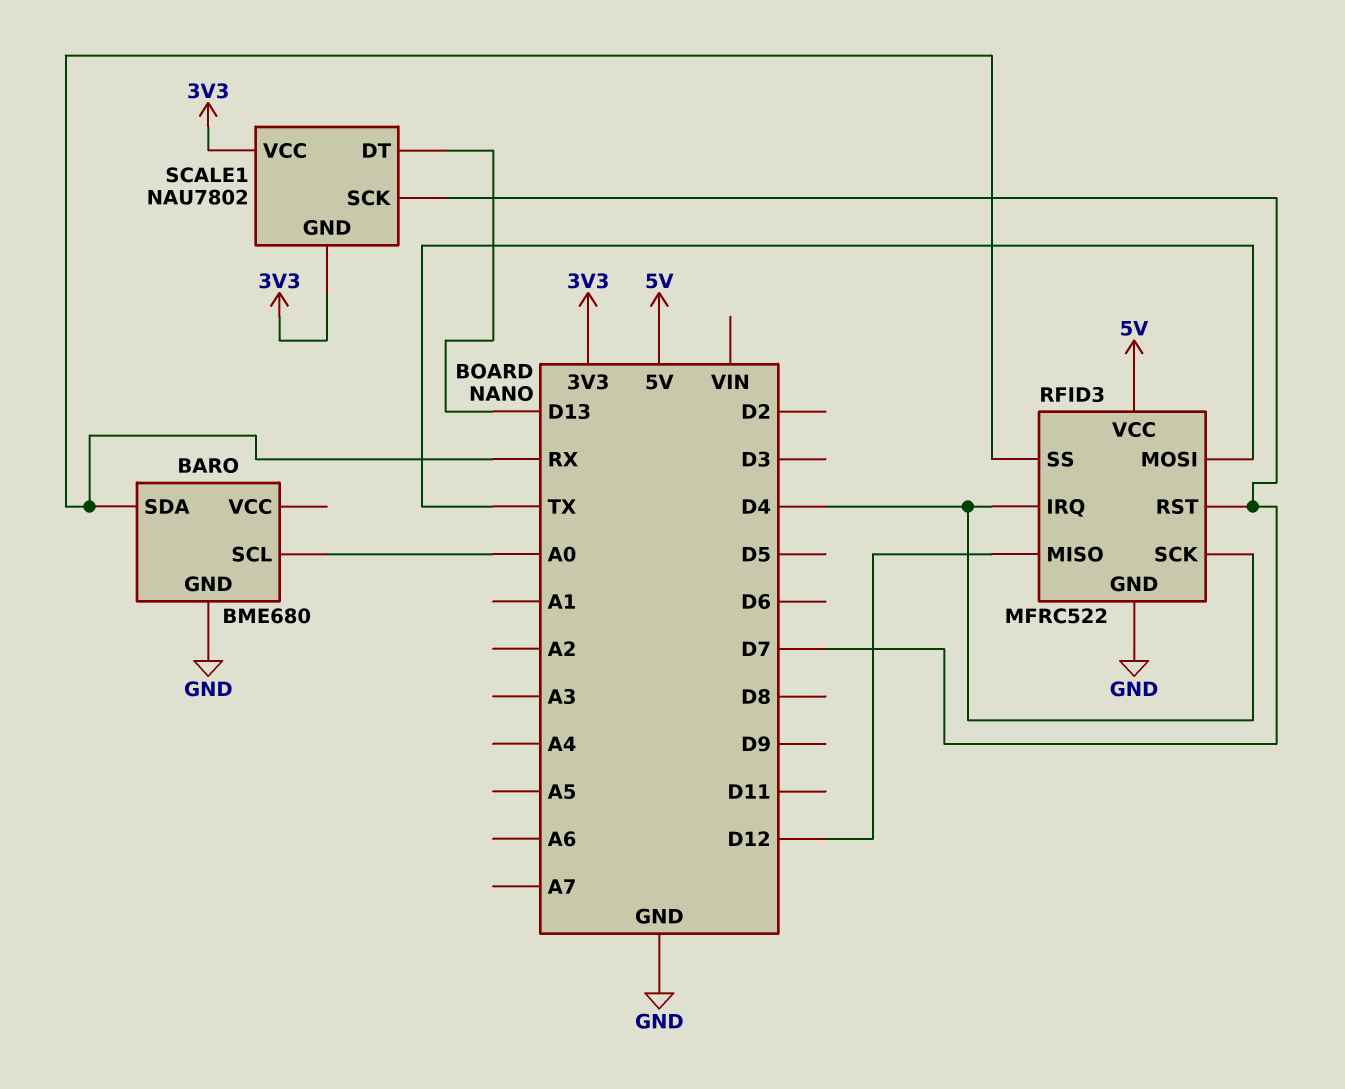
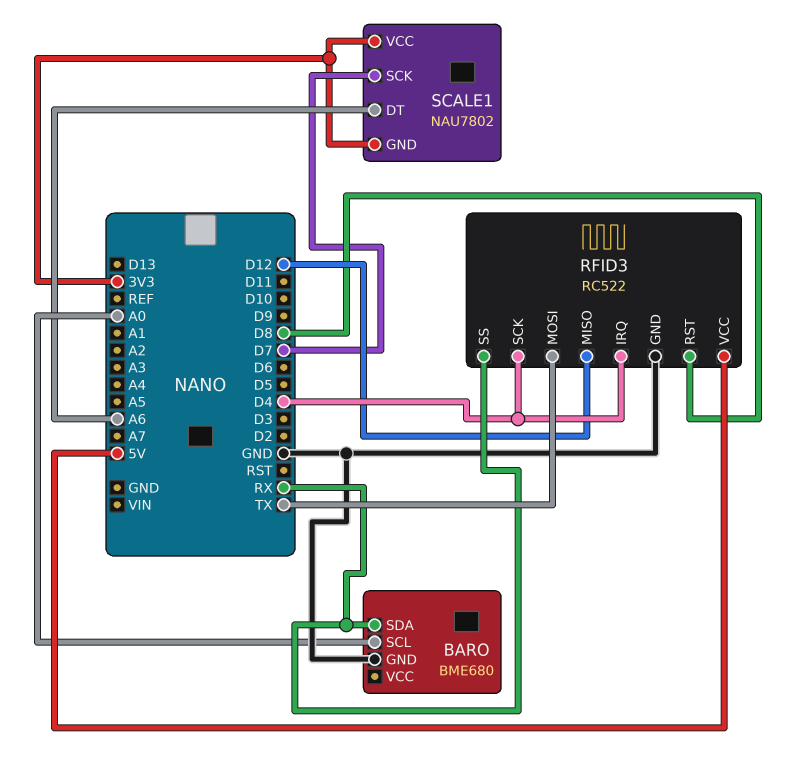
RFID3: MFRC522 -> RC522
RFID3 pin RST: D7 -> D8
SCALE1 pin DT: D13 -> A6

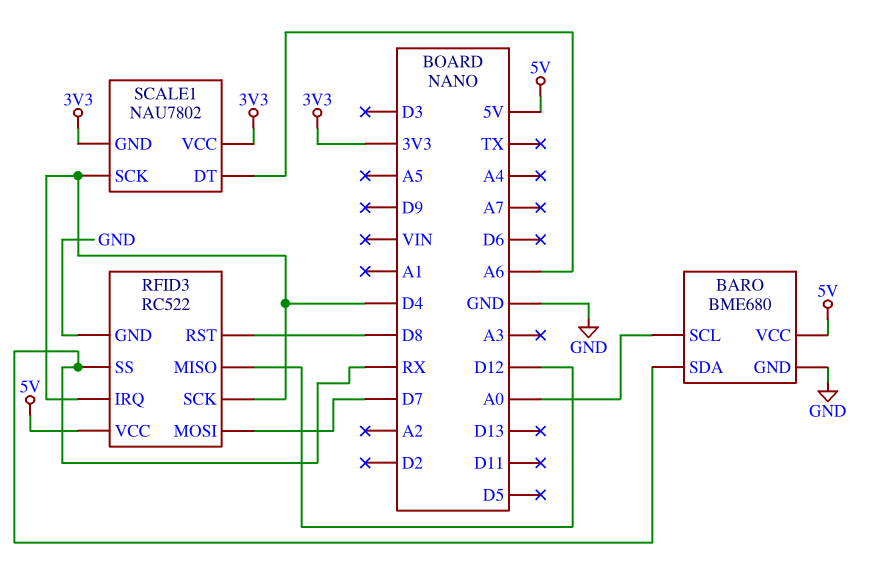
BARO pin VCC: none -> 5V
RFID3 pin MOSI: TX -> D7
SCALE1 pin SCK: D7 -> D4

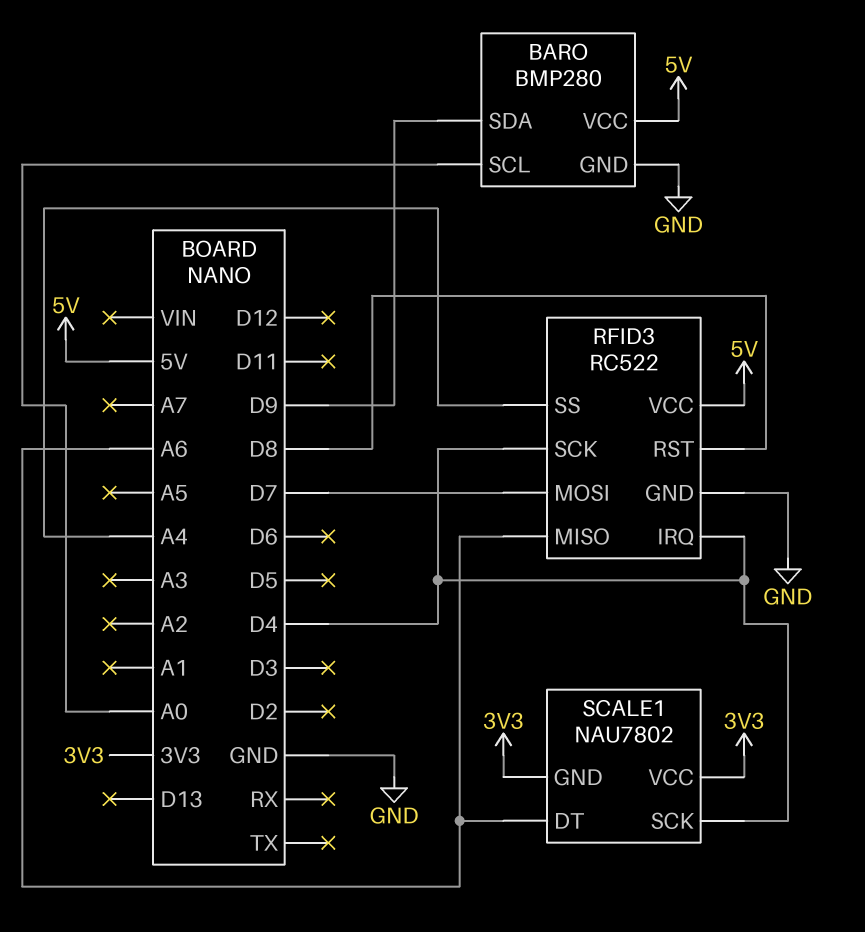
BARO: BME680 -> BMP280
BARO pin SDA: RX -> D9
RFID3 pin MISO: D12 -> A6
RFID3 pin SS: RX -> A4

